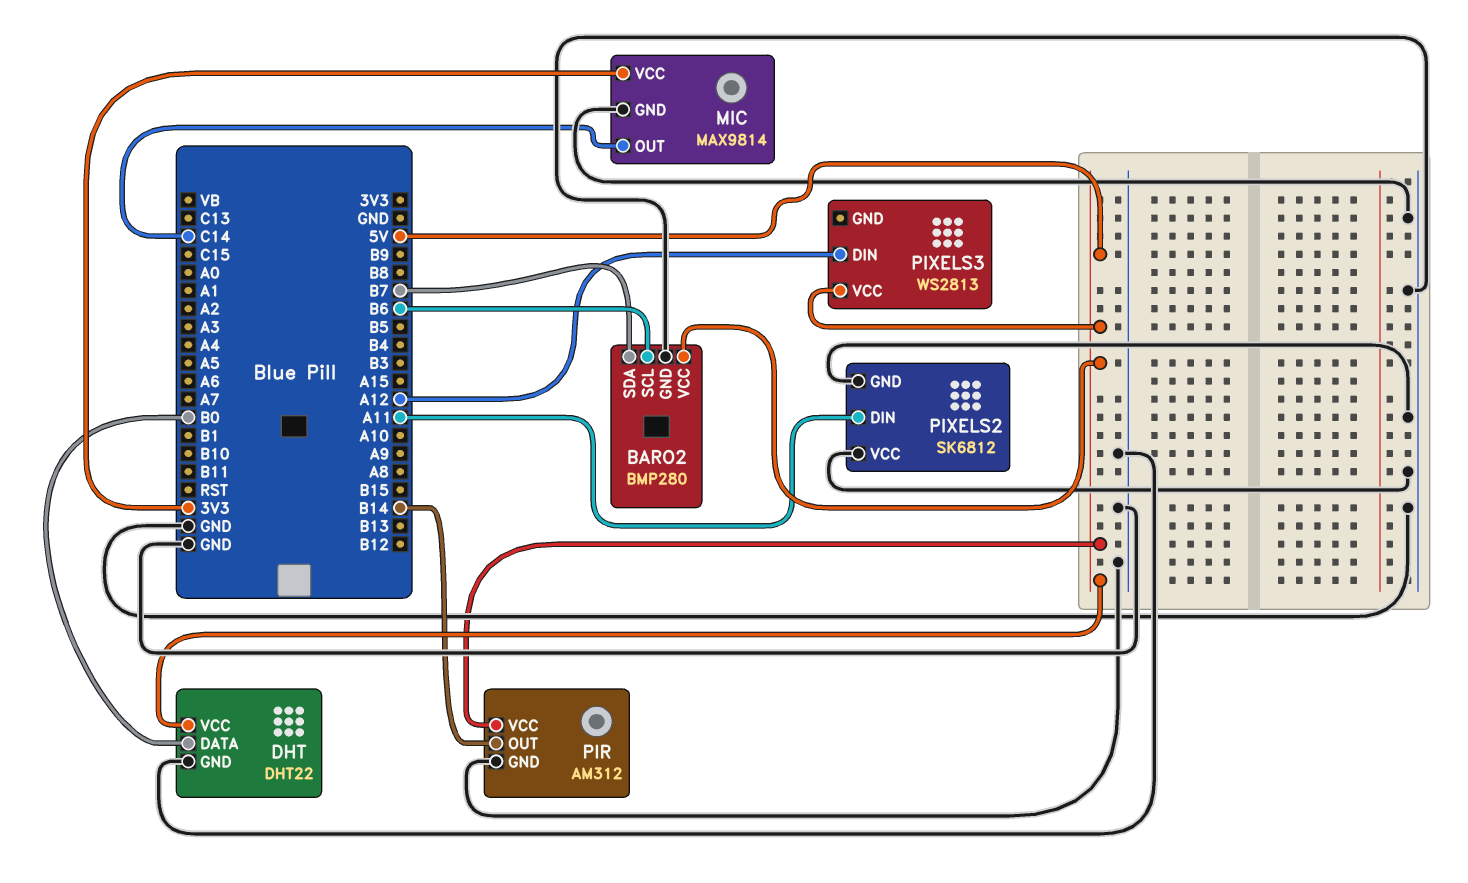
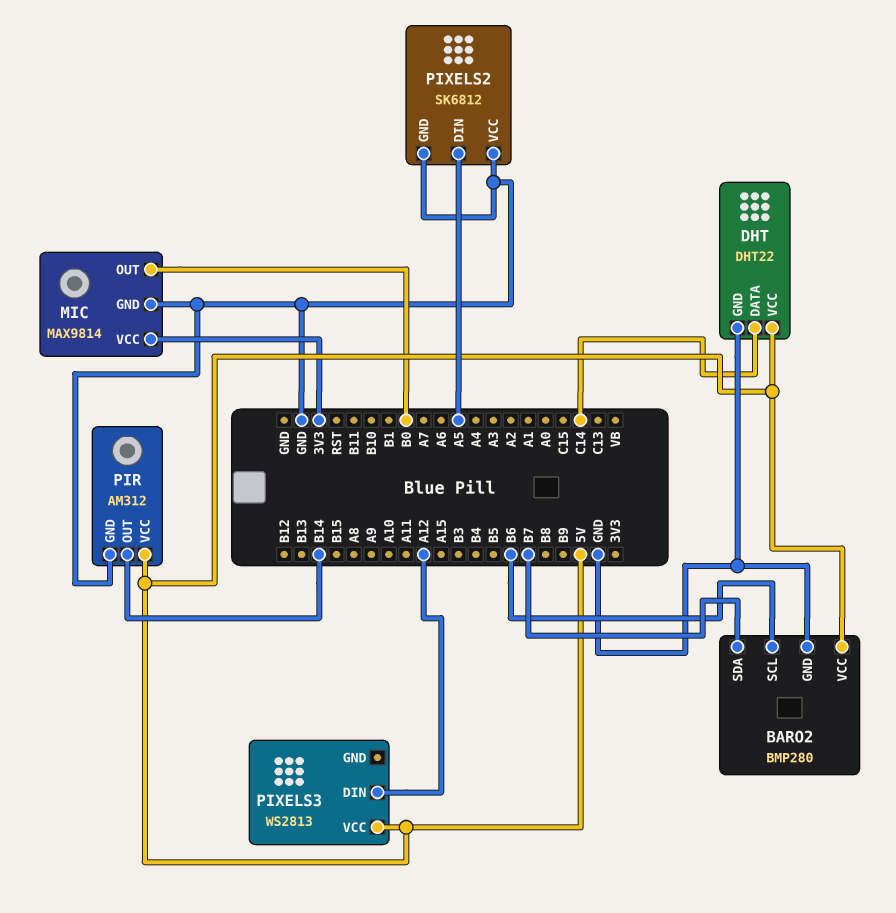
DHT pin DATA: B0 -> C14
MIC pin OUT: C14 -> B0
PIXELS2 pin DIN: A11 -> A5

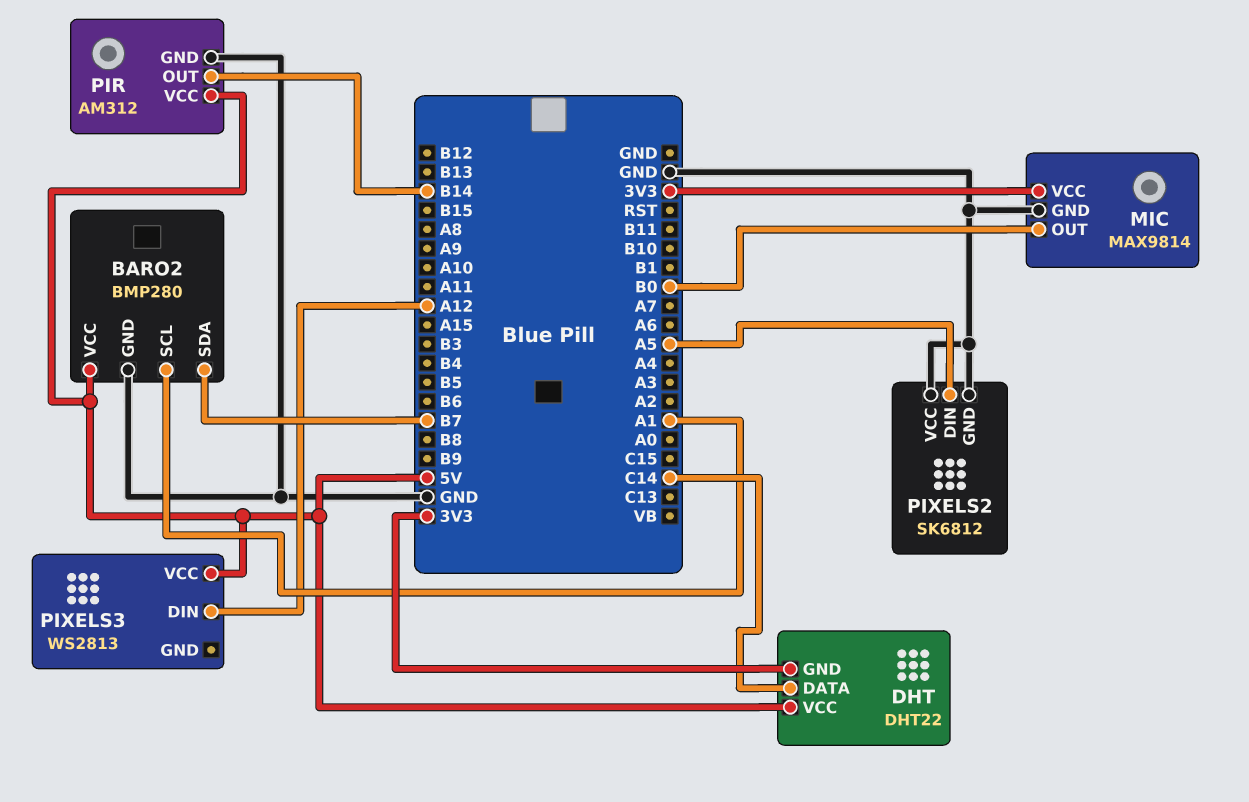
BARO2 pin SCL: B6 -> A1
DHT pin GND: GND -> 3V3

